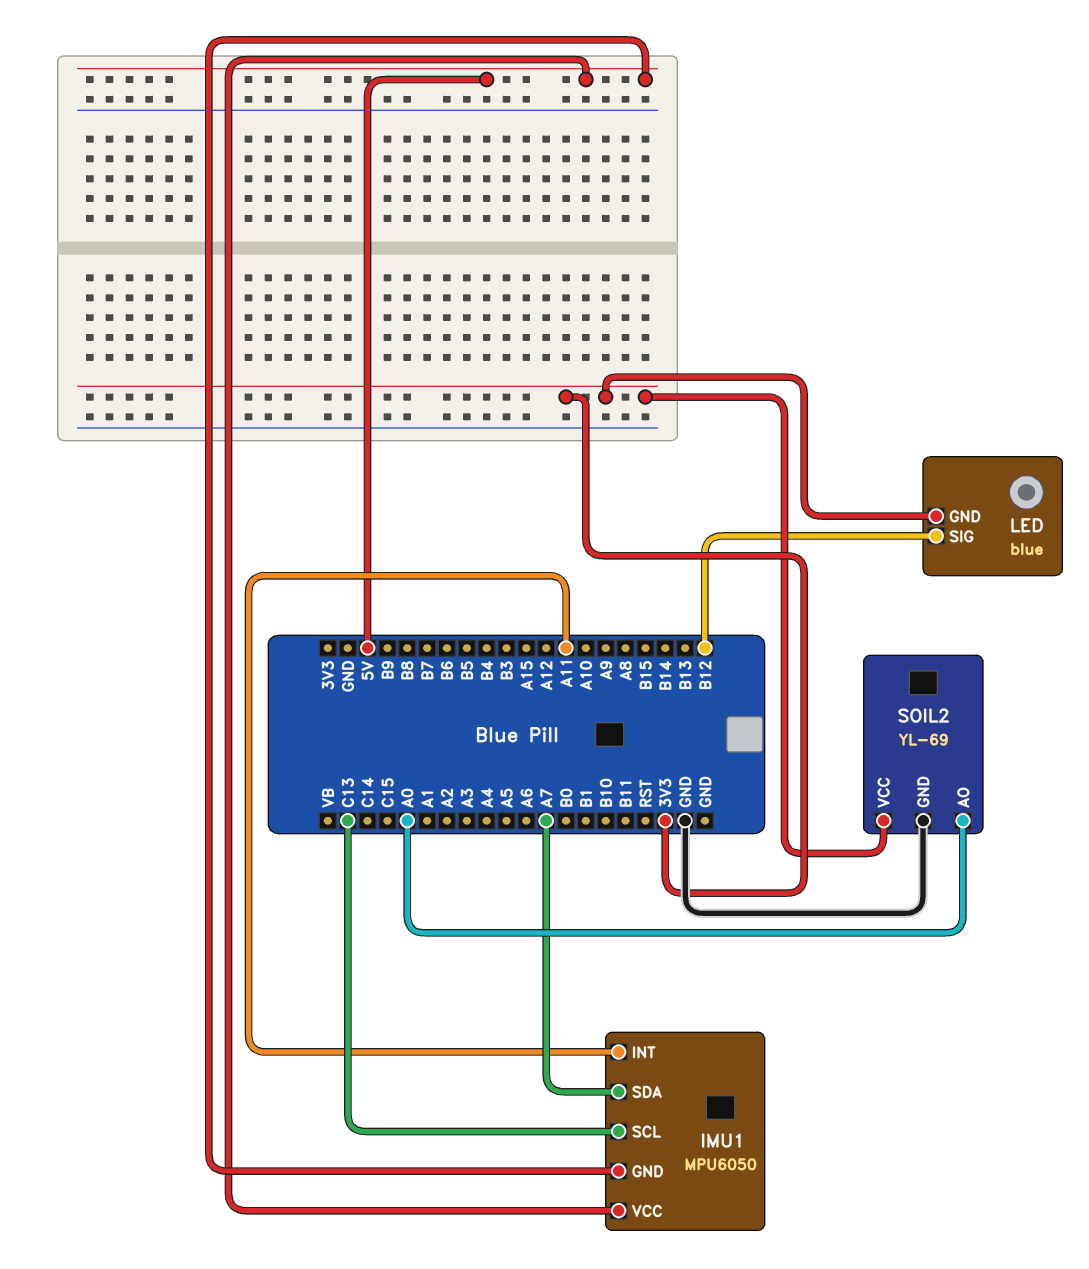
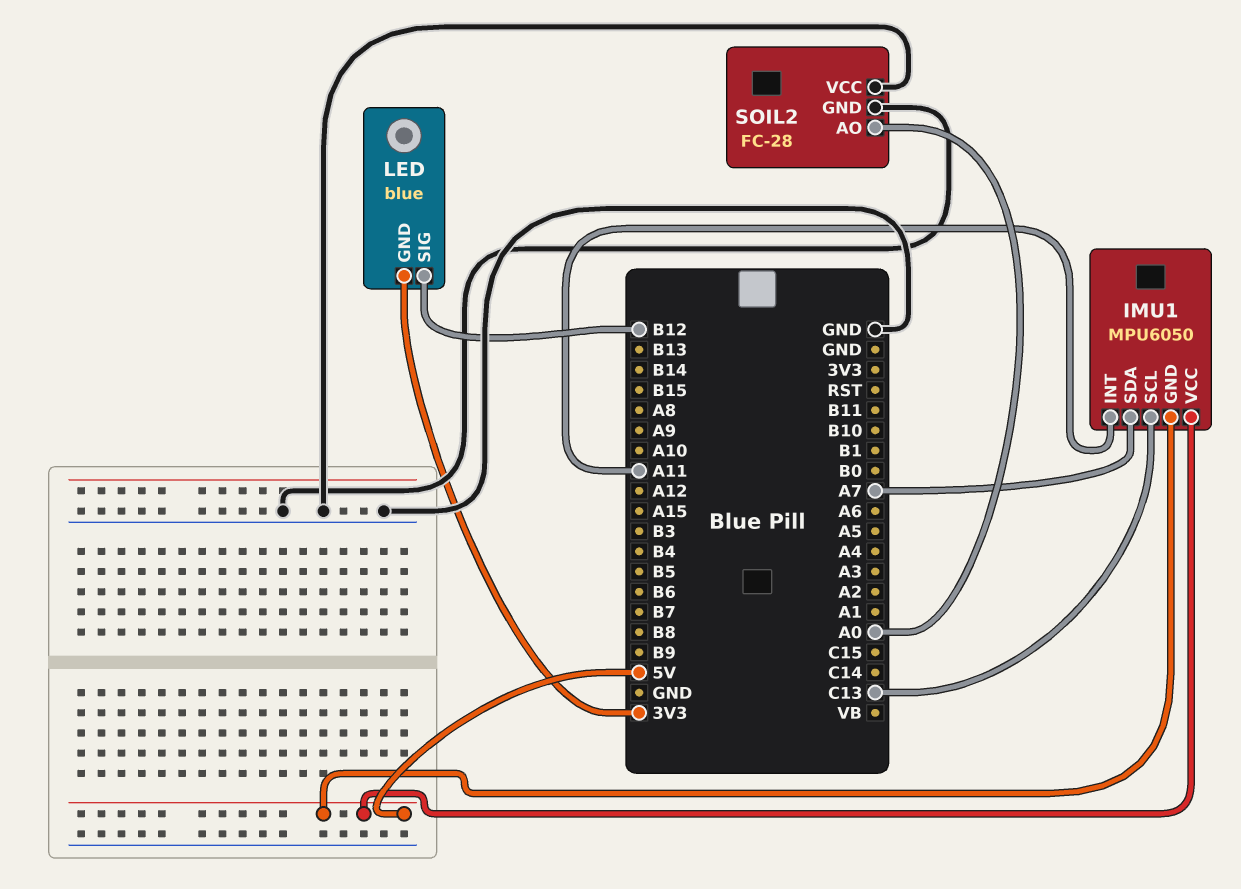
SOIL2: YL-69 -> FC-28
SOIL2 pin VCC: 3V3 -> GND

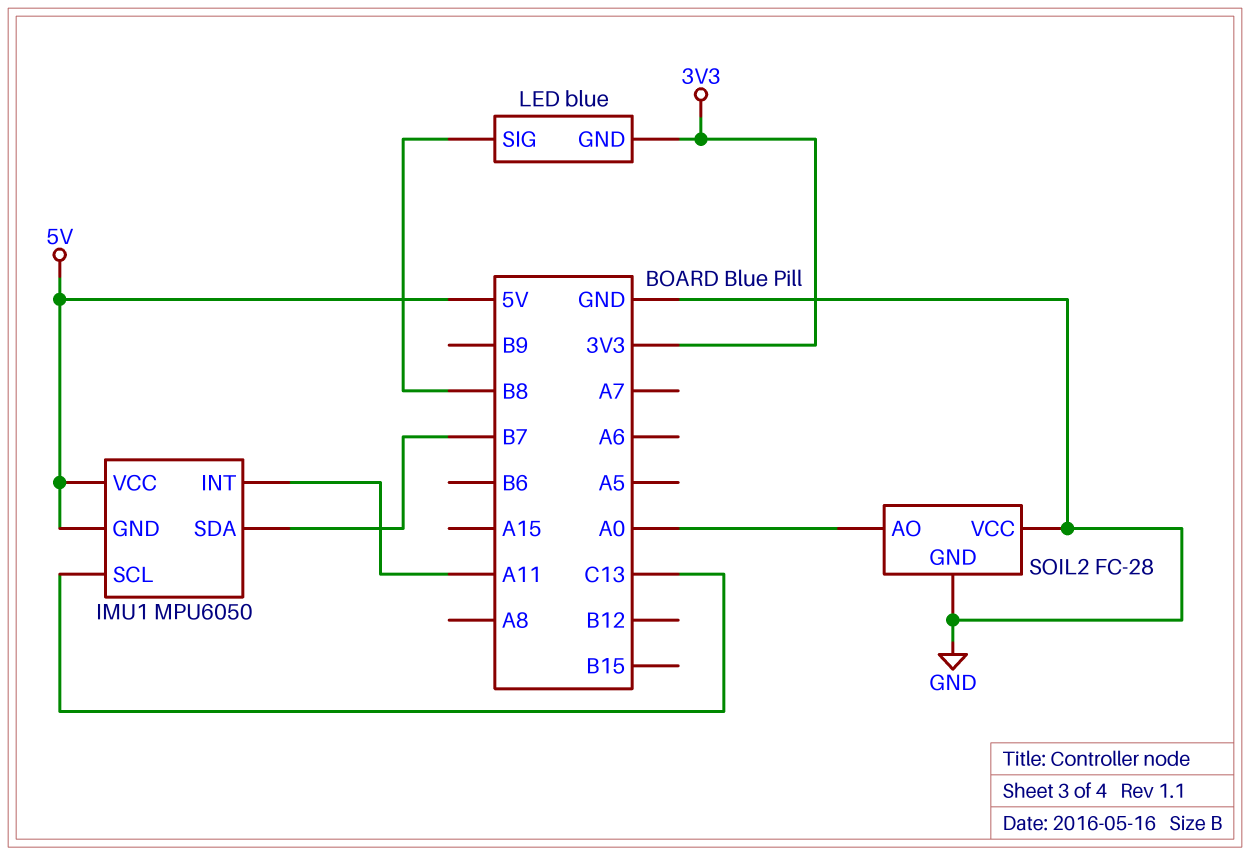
IMU1 pin SDA: A7 -> B7
LED pin SIG: B12 -> B8

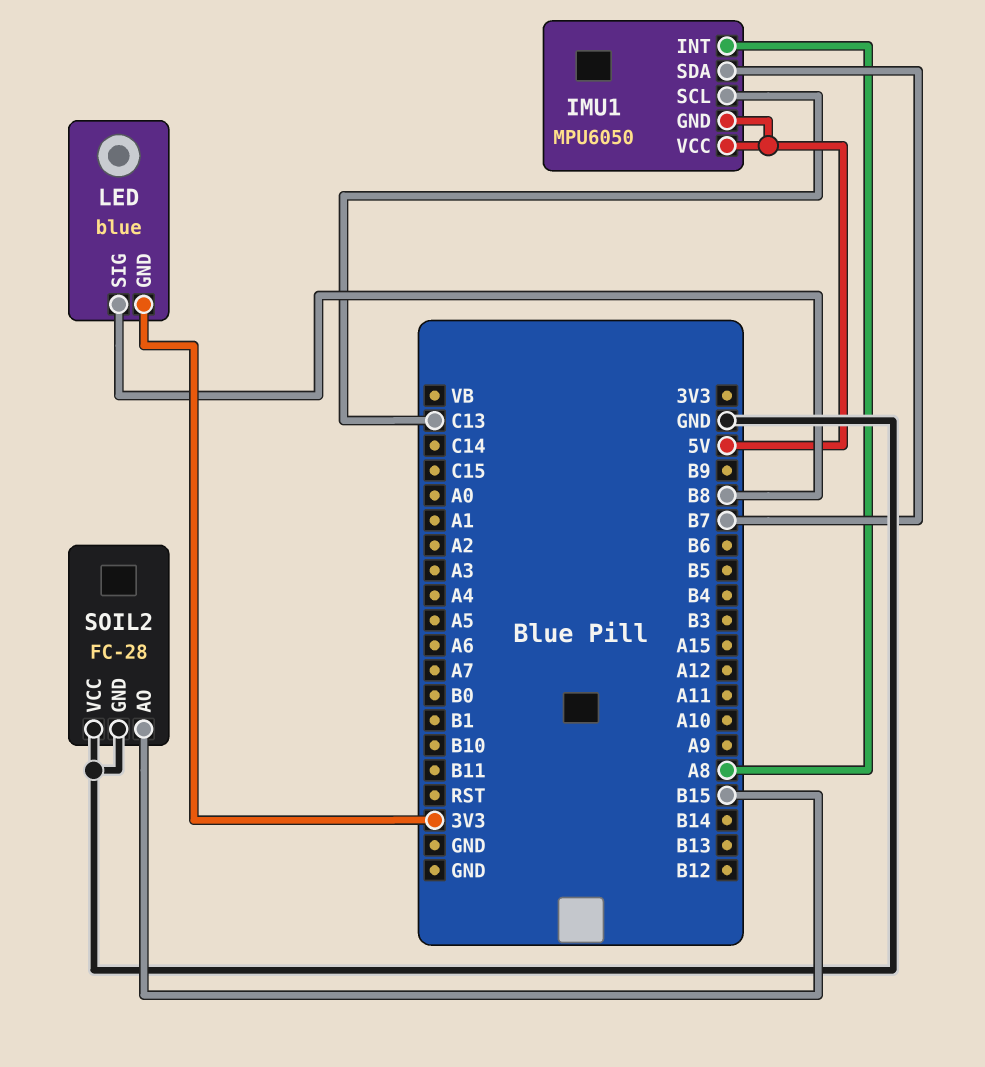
IMU1 pin INT: A11 -> A8
SOIL2 pin AO: A0 -> B15

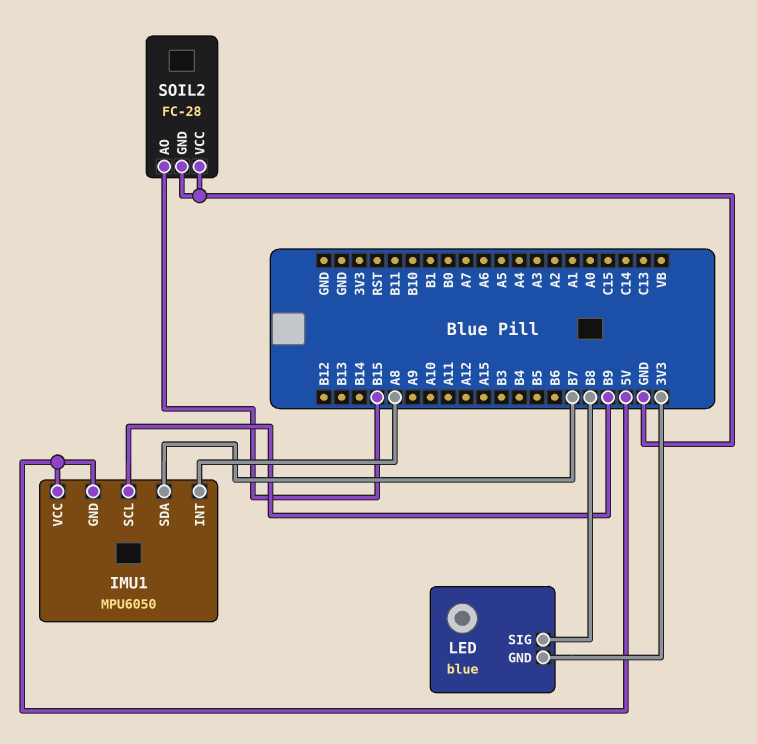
IMU1 pin SCL: C13 -> B9

